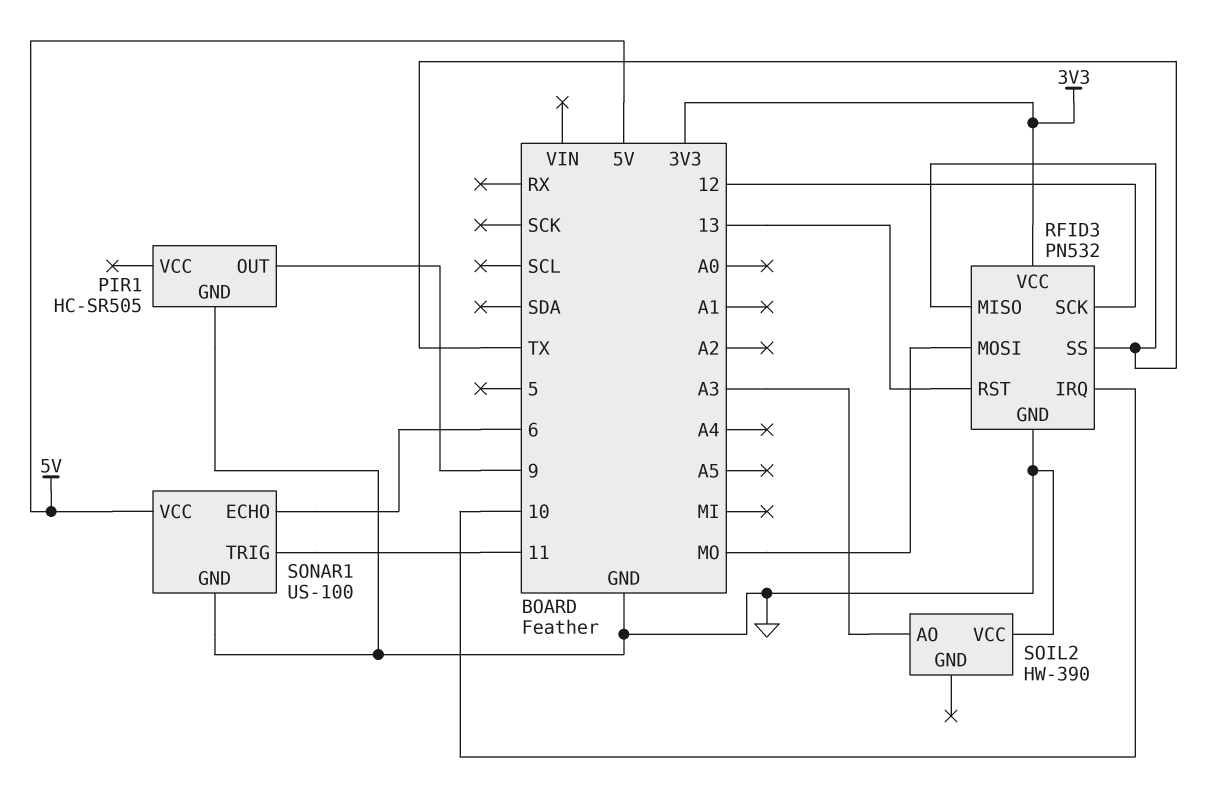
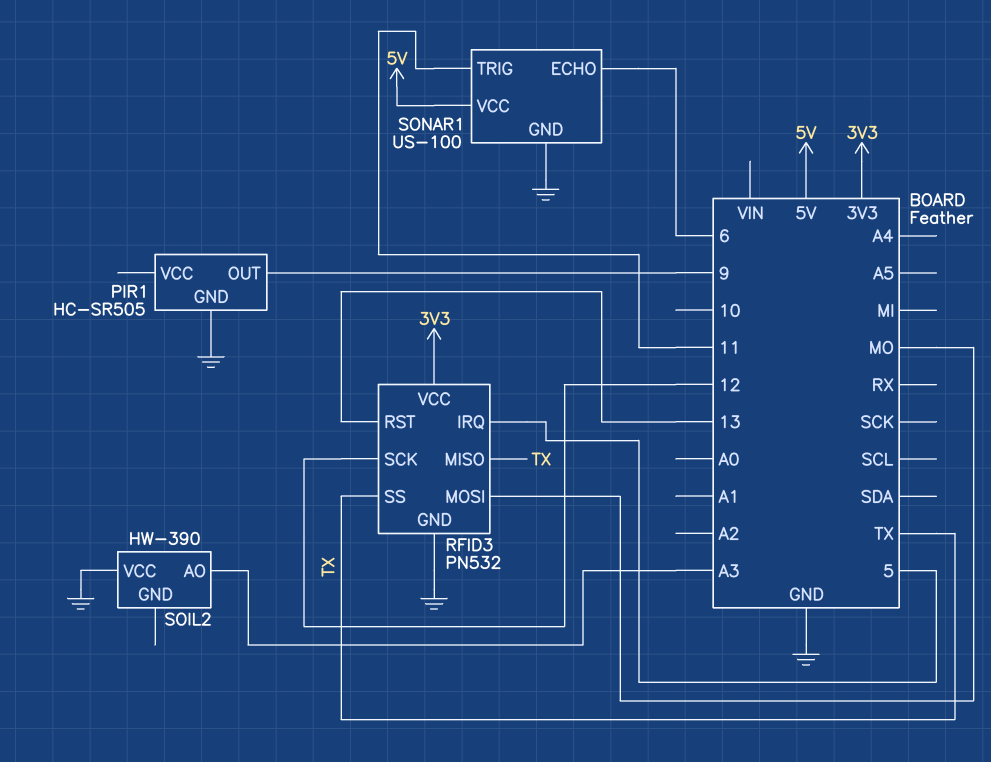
RFID3 pin IRQ: 10 -> 5

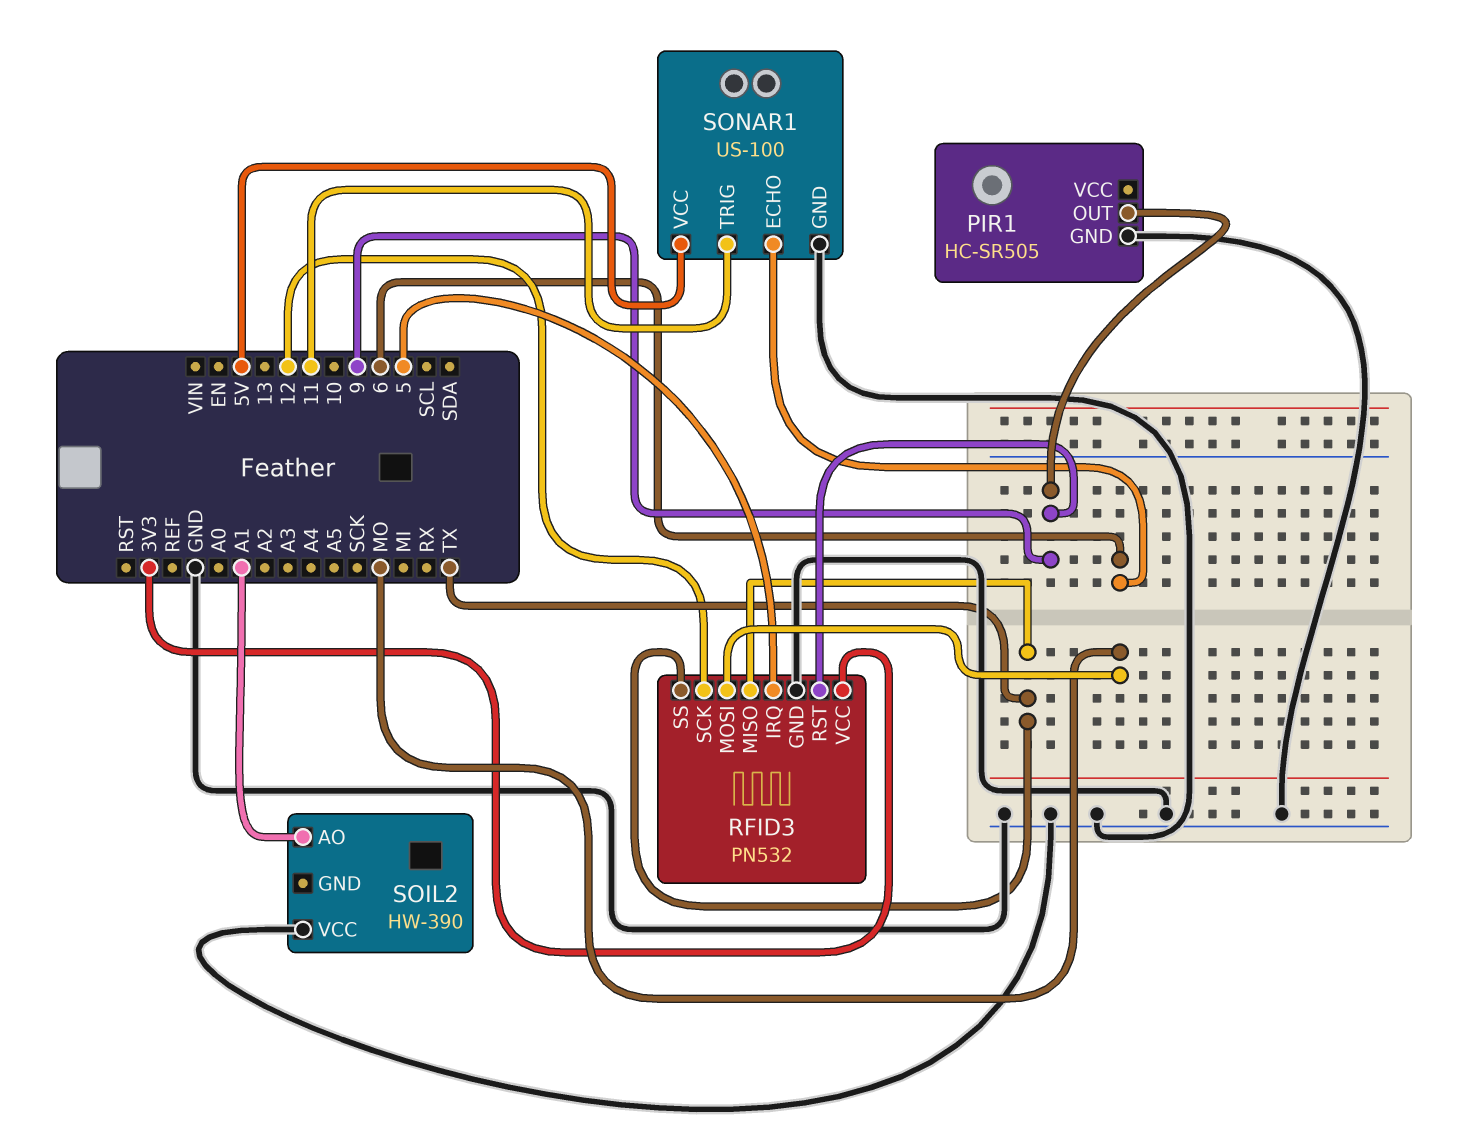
RFID3 pin RST: 13 -> 9
SOIL2 pin AO: A3 -> A1

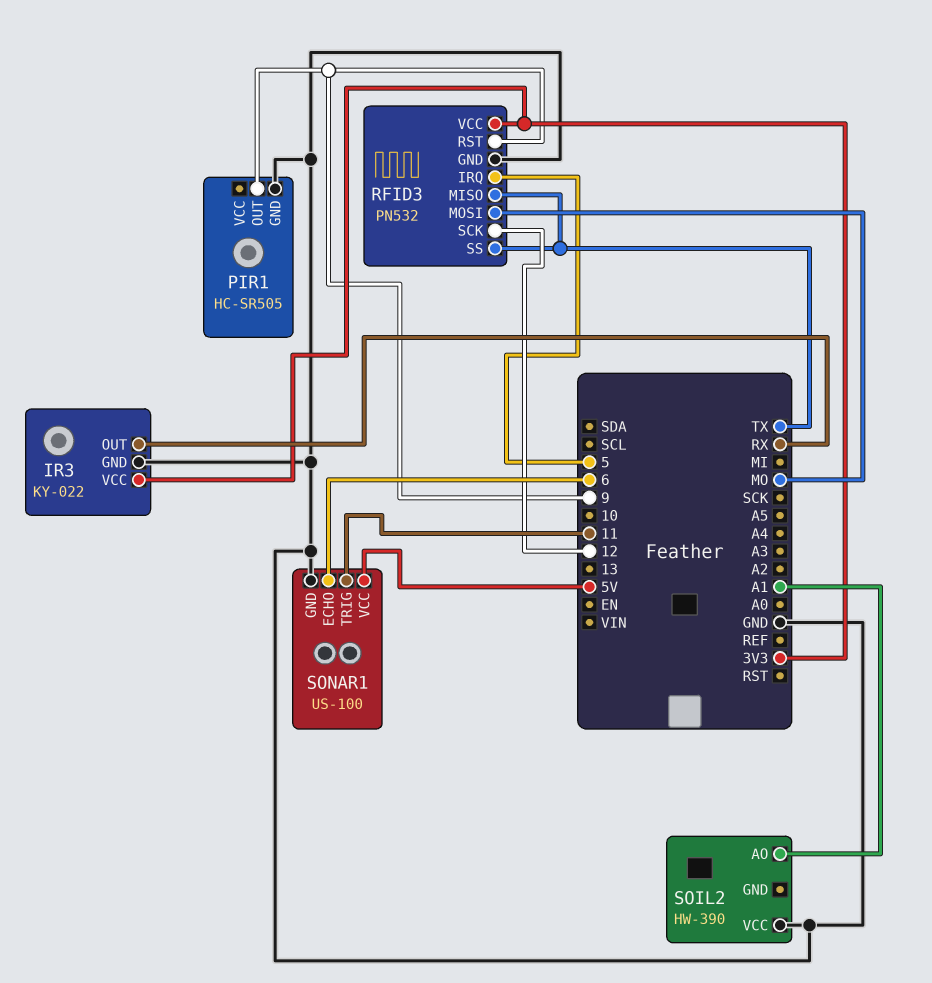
IR3: none -> KY-022
IR3 pin GND: none -> GND
IR3 pin OUT: none -> RX
IR3 pin VCC: none -> 3V3

